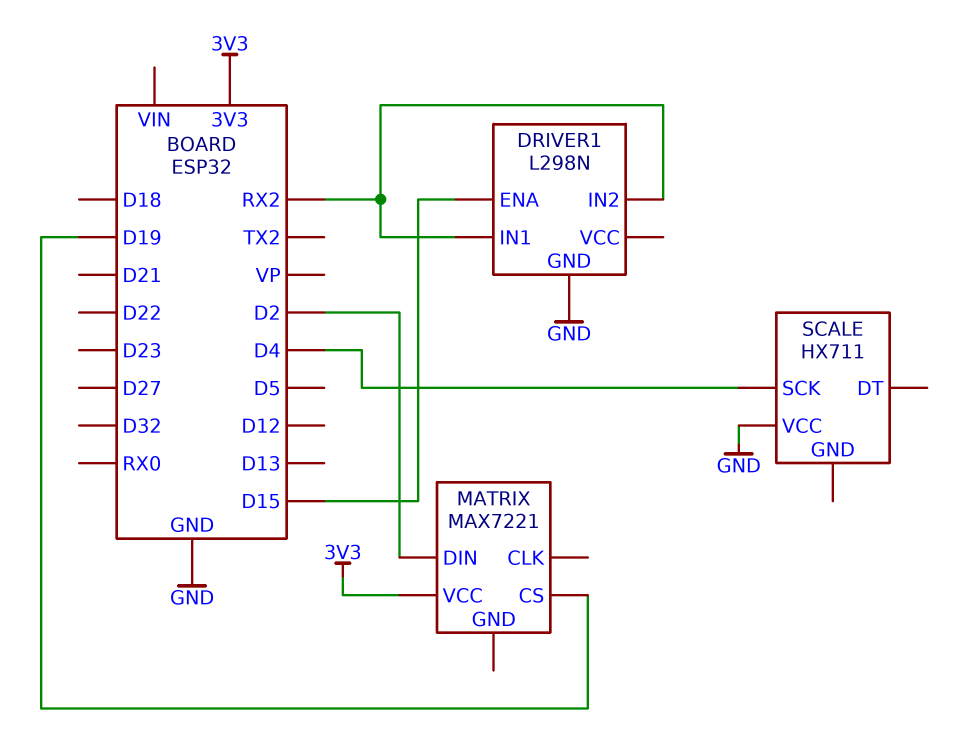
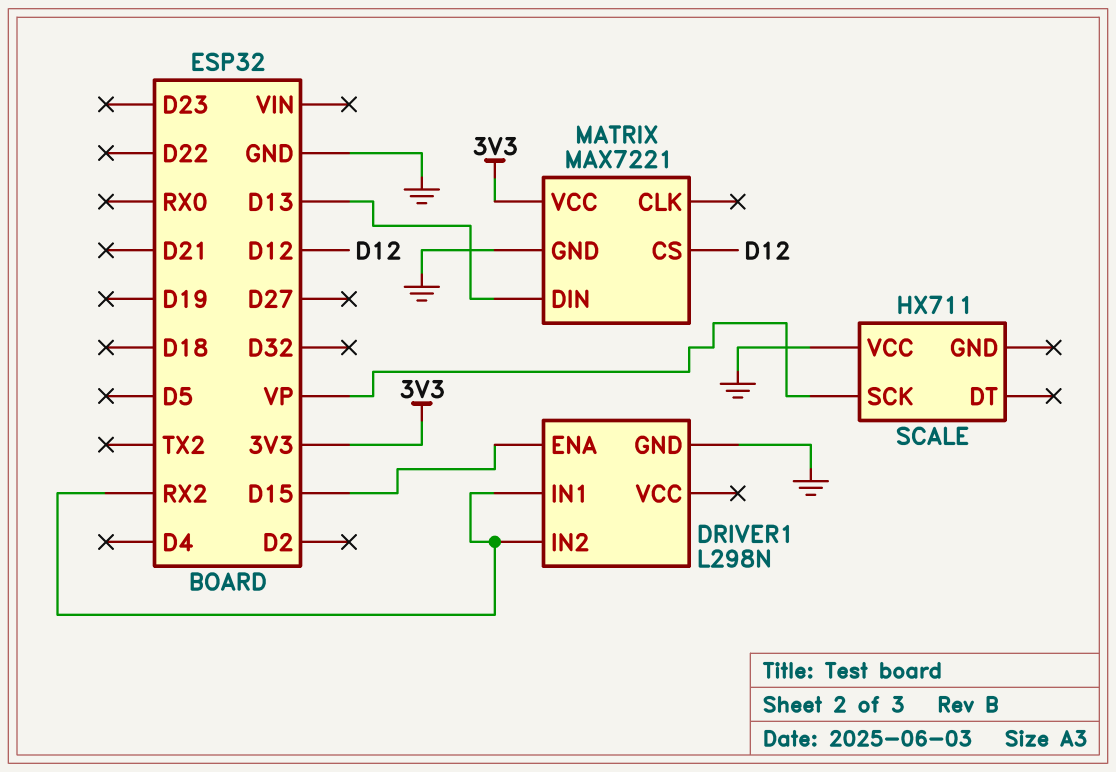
MATRIX pin CS: D19 -> D12
MATRIX pin DIN: D2 -> D13
MATRIX pin GND: none -> GND
SCALE pin SCK: D4 -> VP

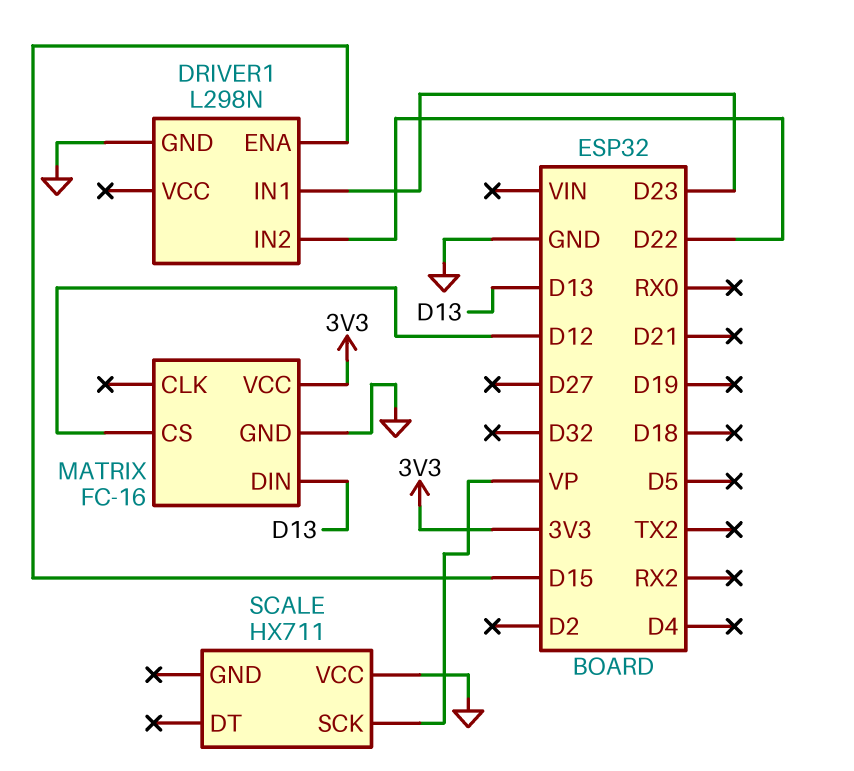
DRIVER1 pin IN1: RX2 -> D23
DRIVER1 pin IN2: RX2 -> D22
MATRIX: MAX7221 -> FC-16

